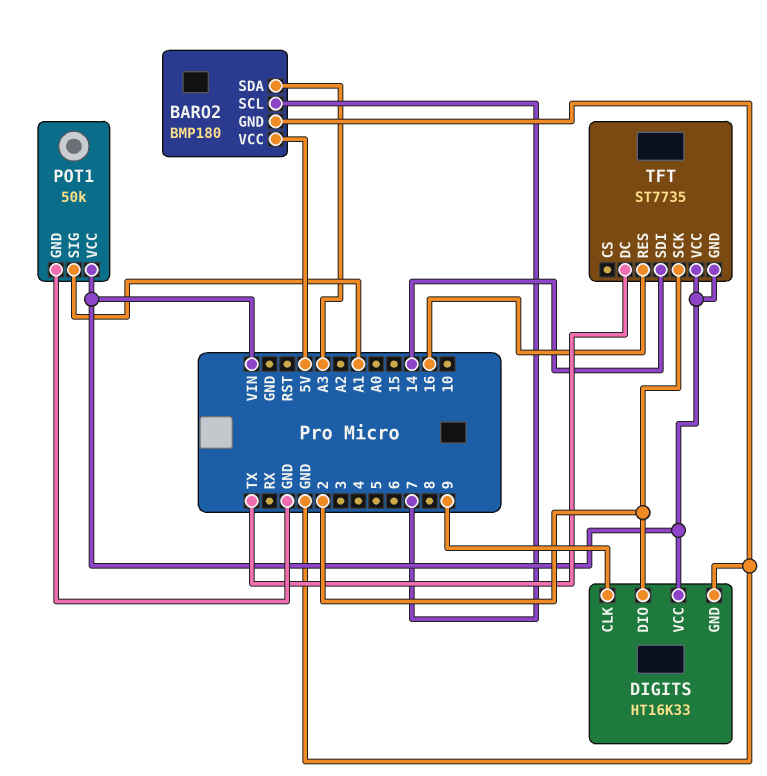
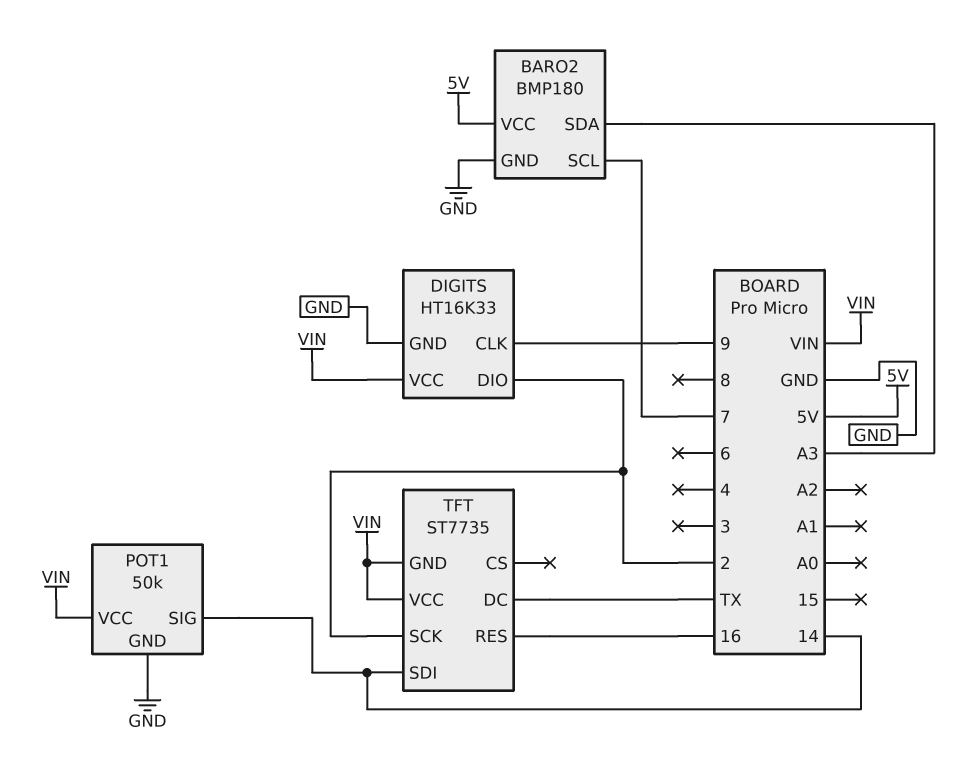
POT1 pin SIG: A1 -> 14

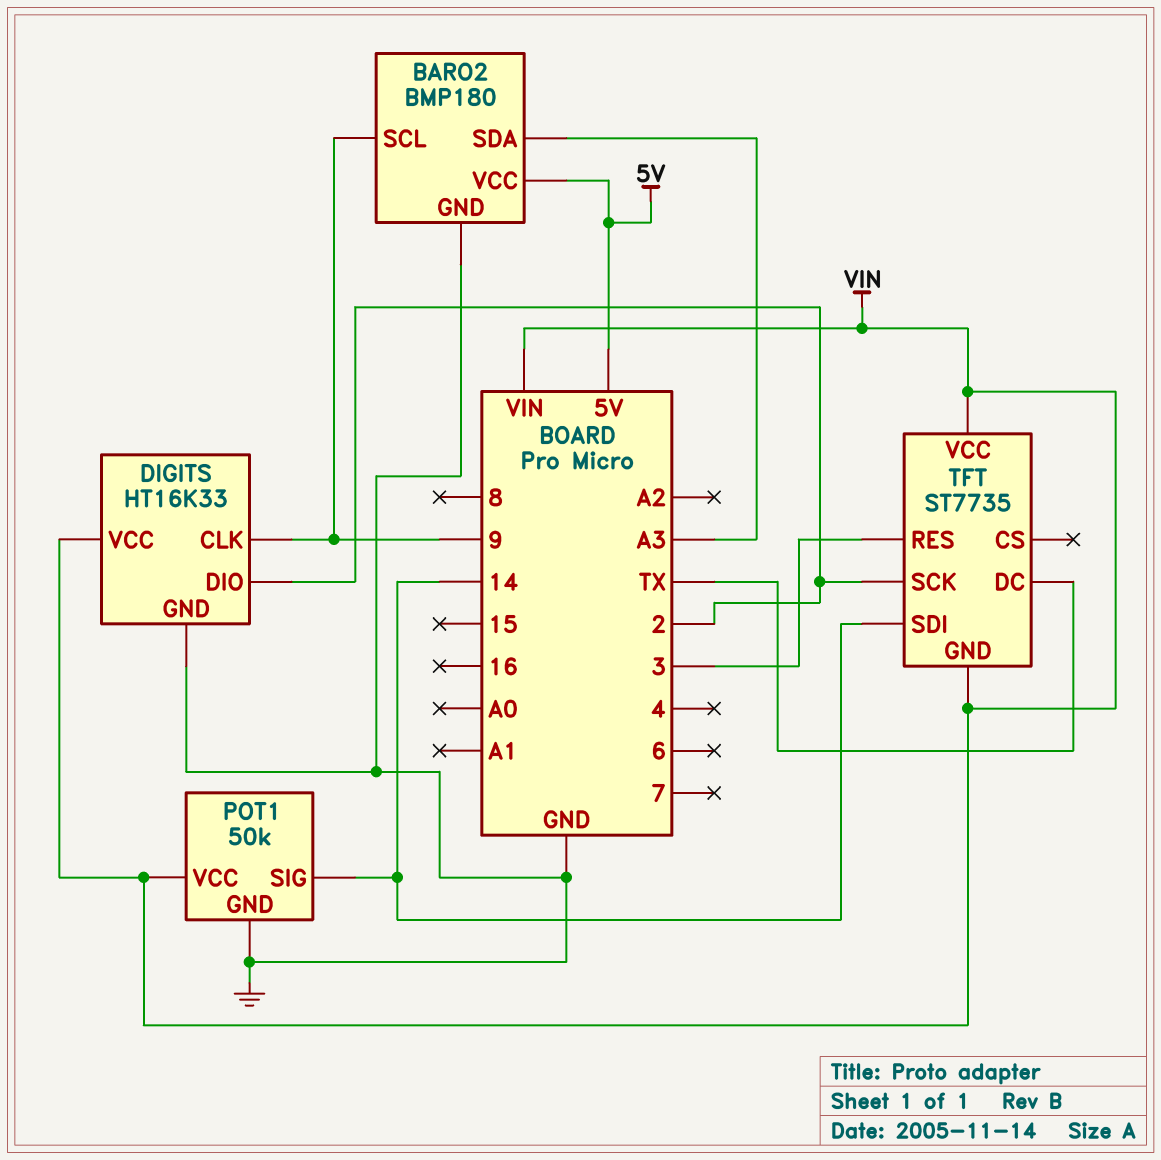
BARO2 pin SCL: 7 -> 9
TFT pin RES: 16 -> 3

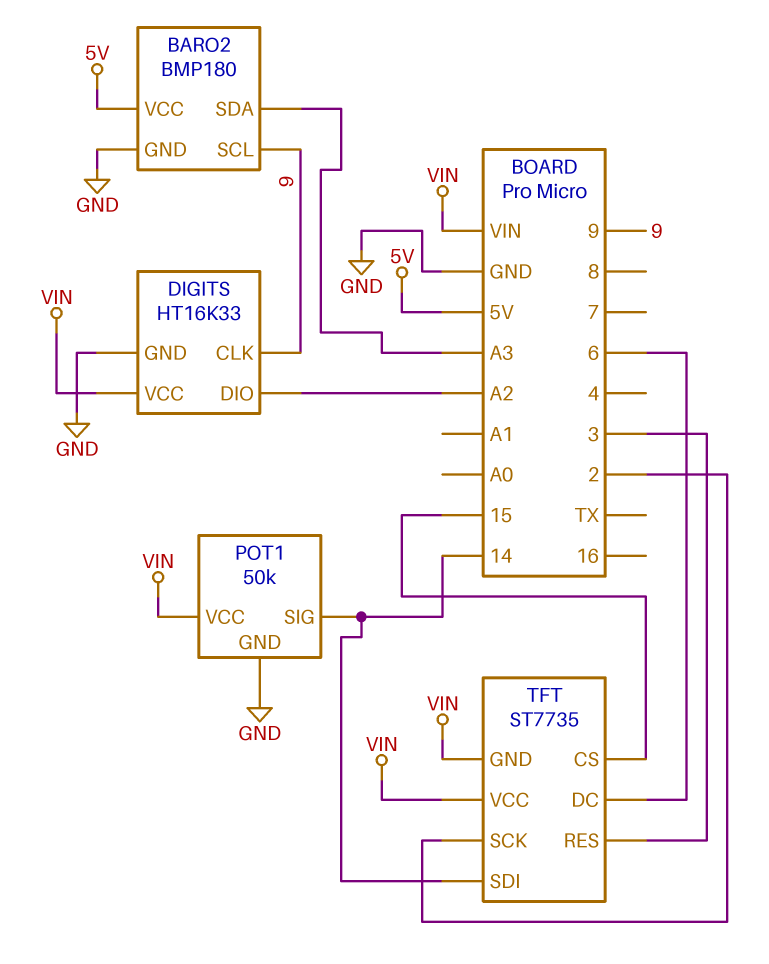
DIGITS pin DIO: 2 -> A2
TFT pin CS: none -> 15
TFT pin DC: TX -> 6

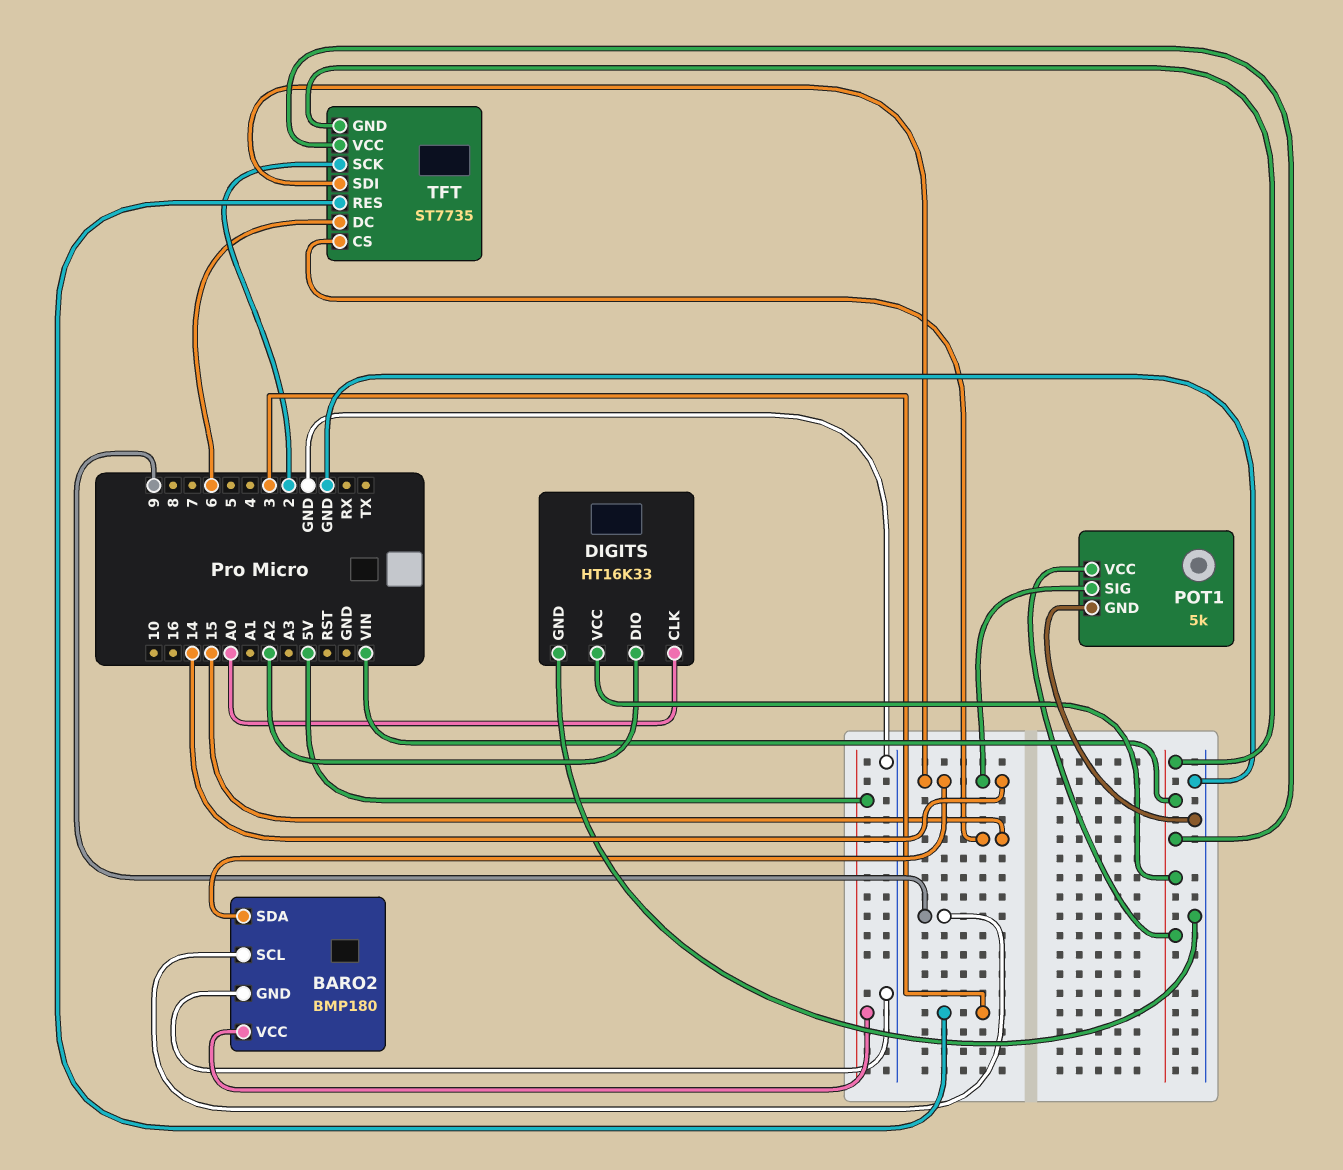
BARO2 pin SDA: A3 -> 14
DIGITS pin CLK: 9 -> A0
POT1: 50k -> 5k

